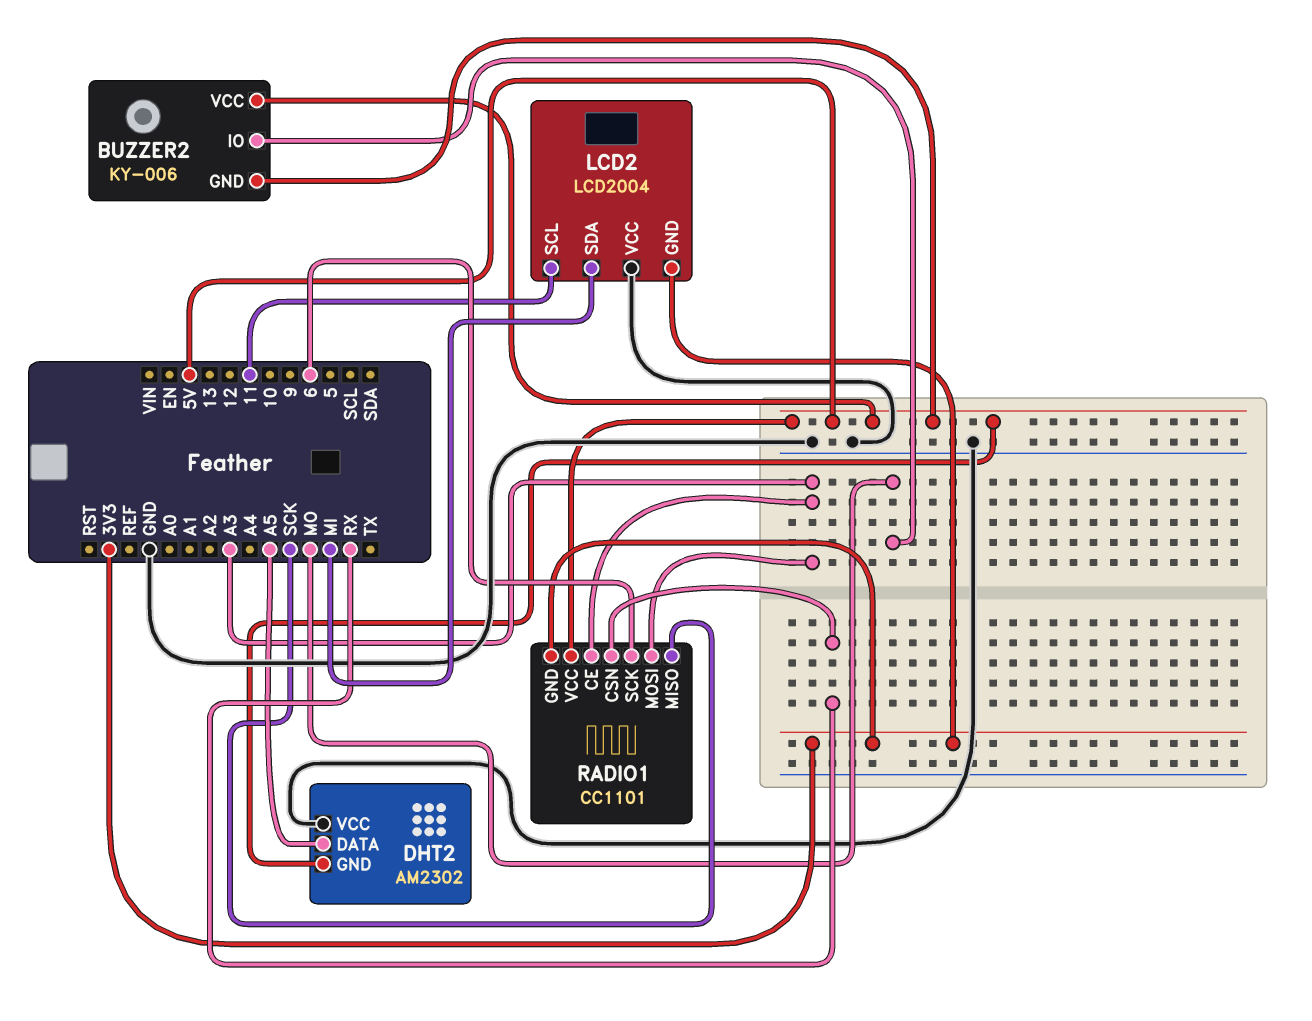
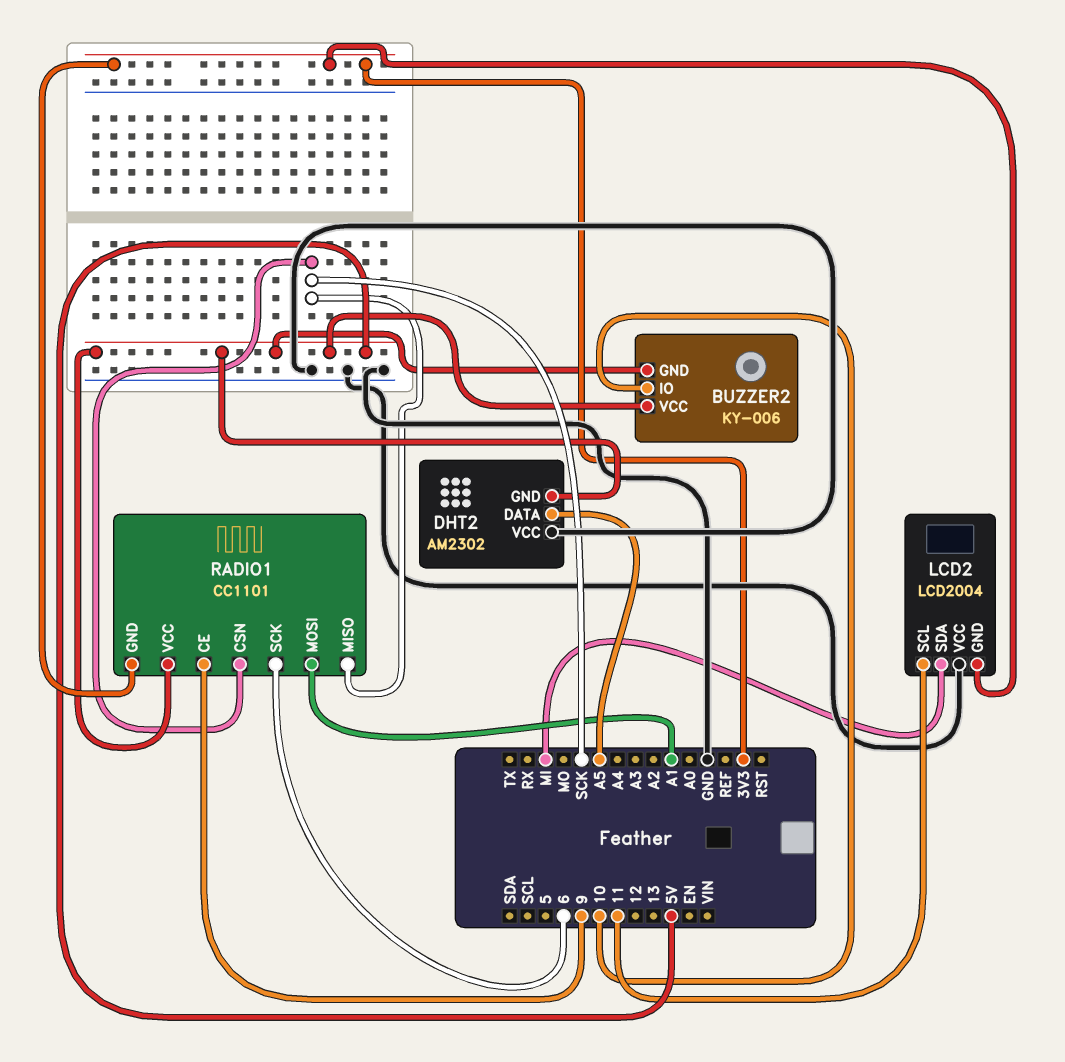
BUZZER2 pin IO: MO -> 10
RADIO1 pin CE: A3 -> 9
RADIO1 pin CSN: RX -> SCK
RADIO1 pin MOSI: A3 -> A1

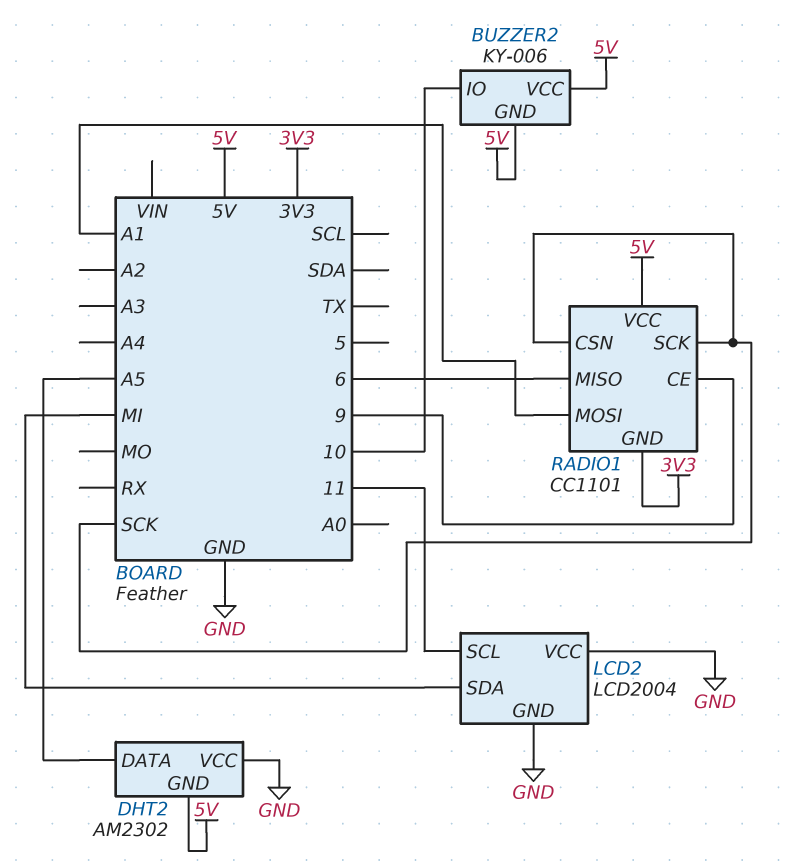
LCD2 pin GND: 3V3 -> GND
RADIO1 pin MISO: SCK -> 6
RADIO1 pin SCK: 6 -> SCK

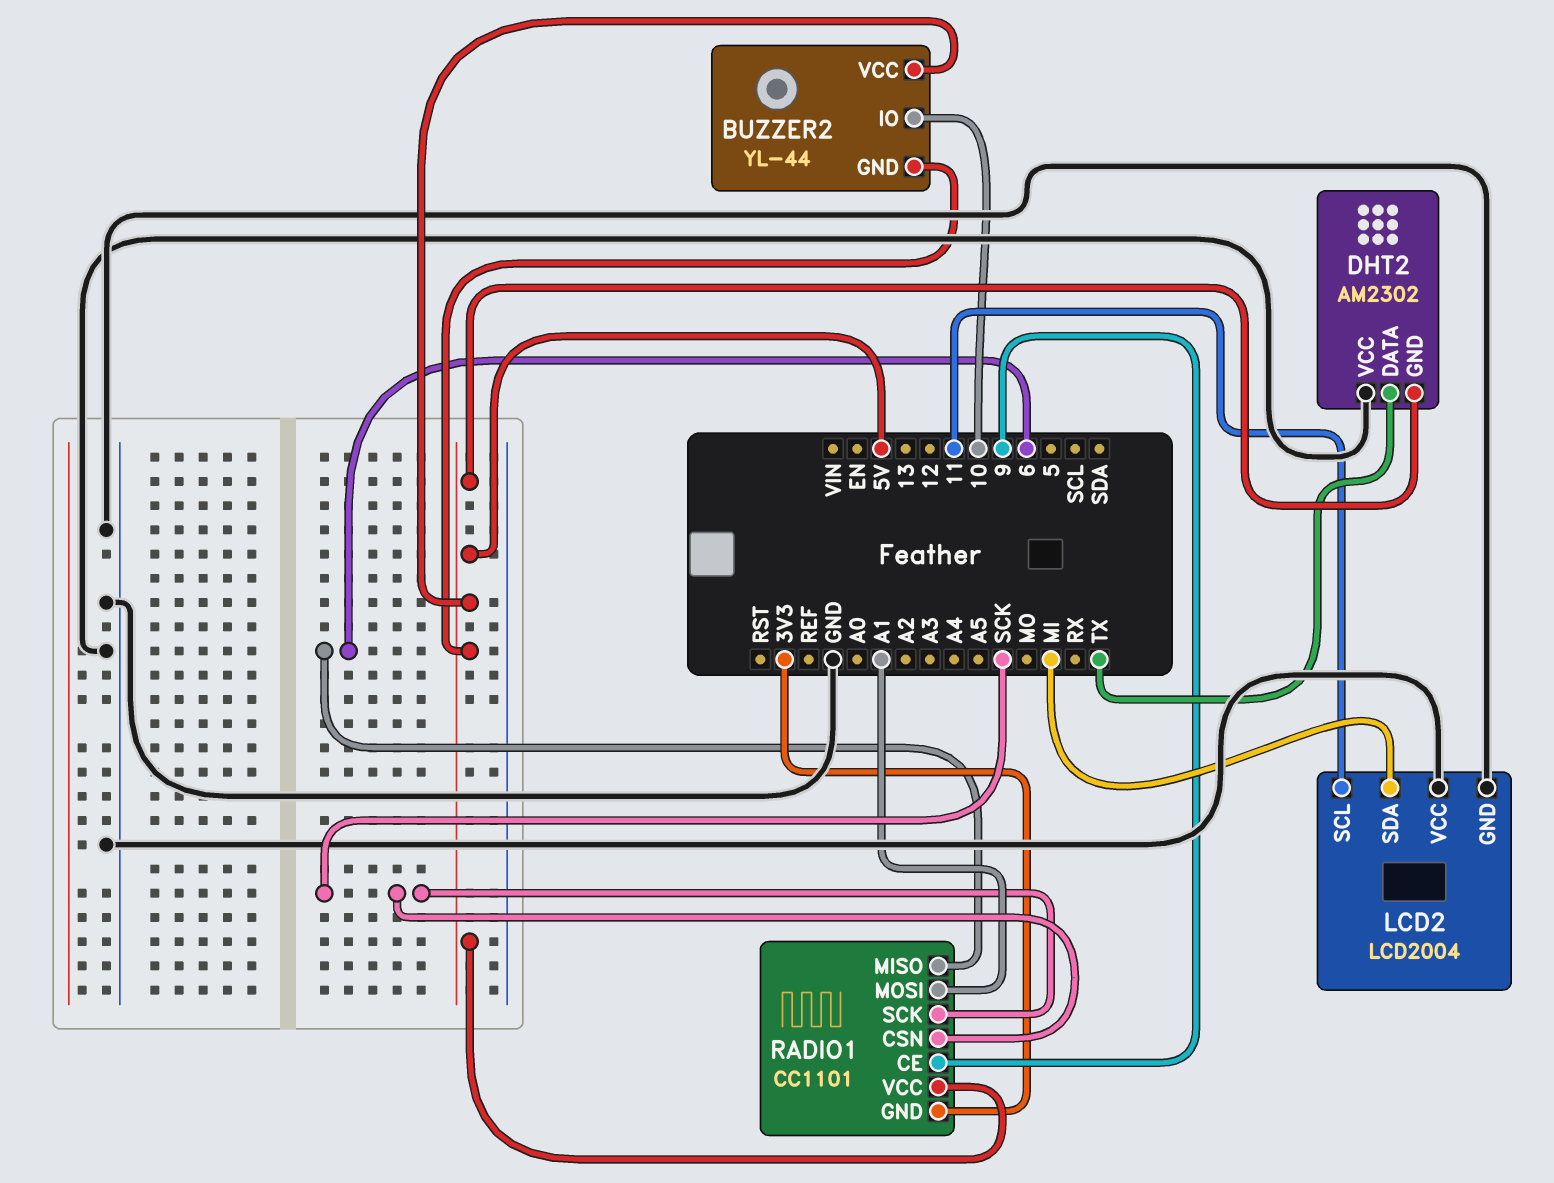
BUZZER2: KY-006 -> YL-44
DHT2 pin DATA: A5 -> TX

